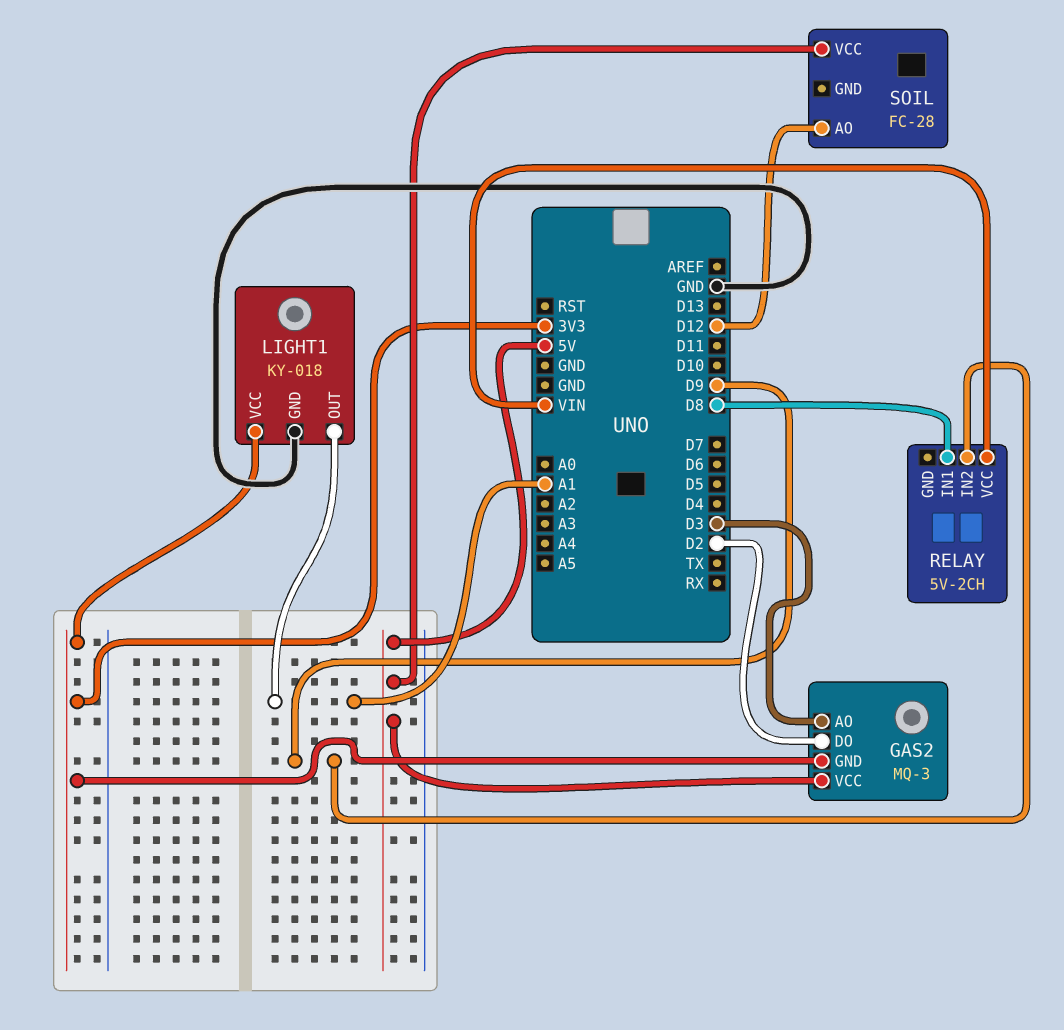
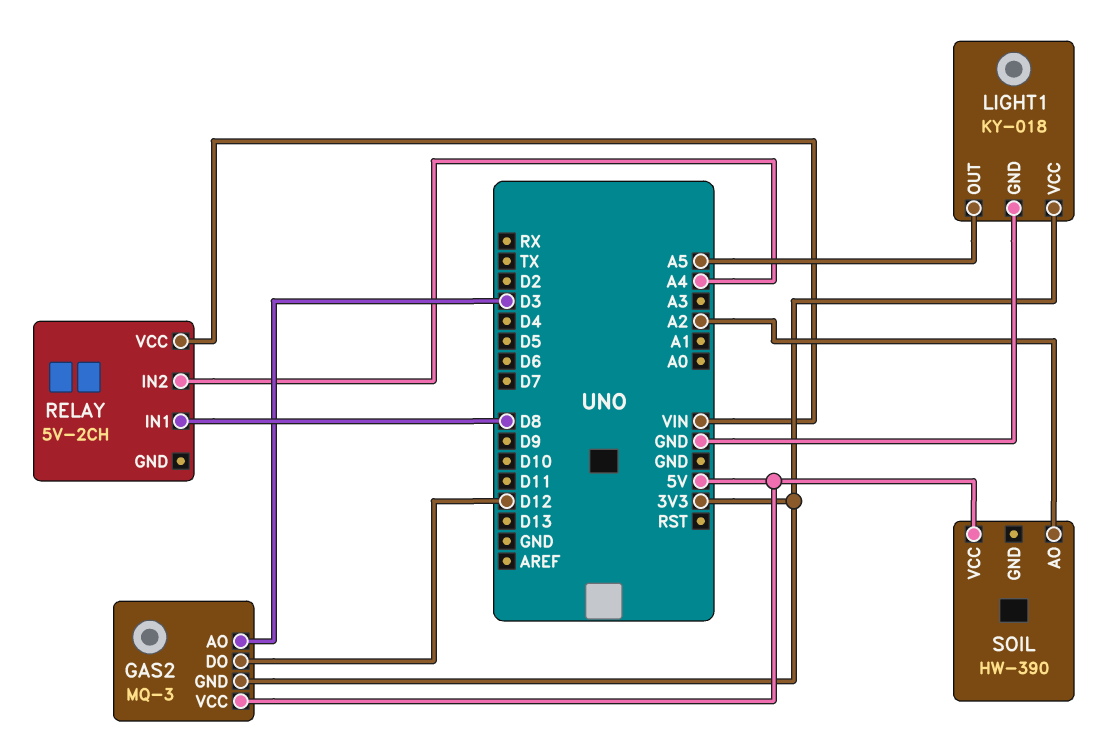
GAS2 pin DO: D2 -> D12
LIGHT1 pin OUT: A1 -> A5
RELAY pin IN2: D9 -> A4
SOIL: FC-28 -> HW-390
SOIL pin AO: D12 -> A2

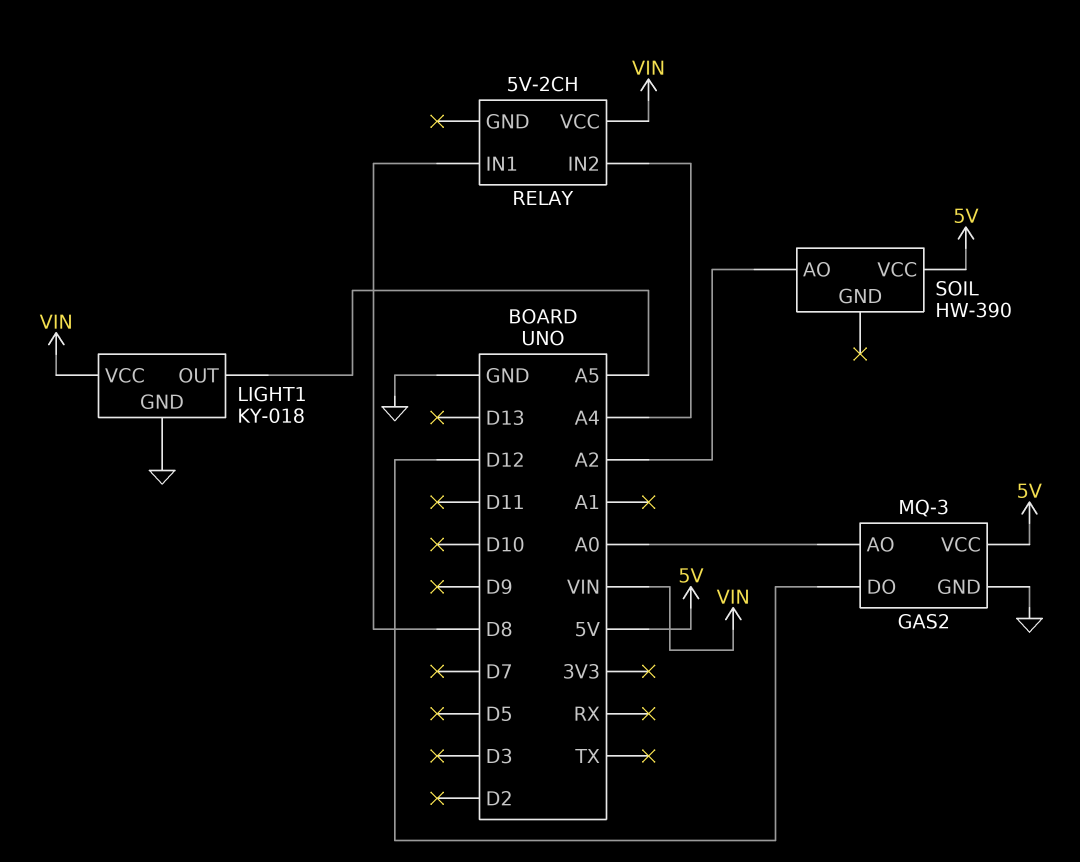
GAS2 pin AO: D3 -> A0
GAS2 pin GND: 3V3 -> GND
LIGHT1 pin VCC: 3V3 -> VIN

